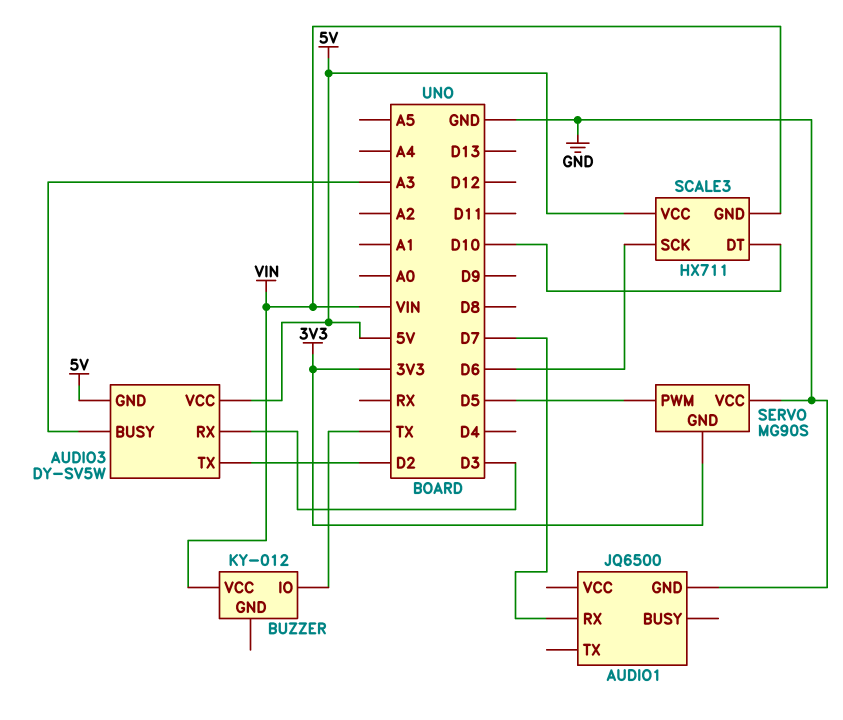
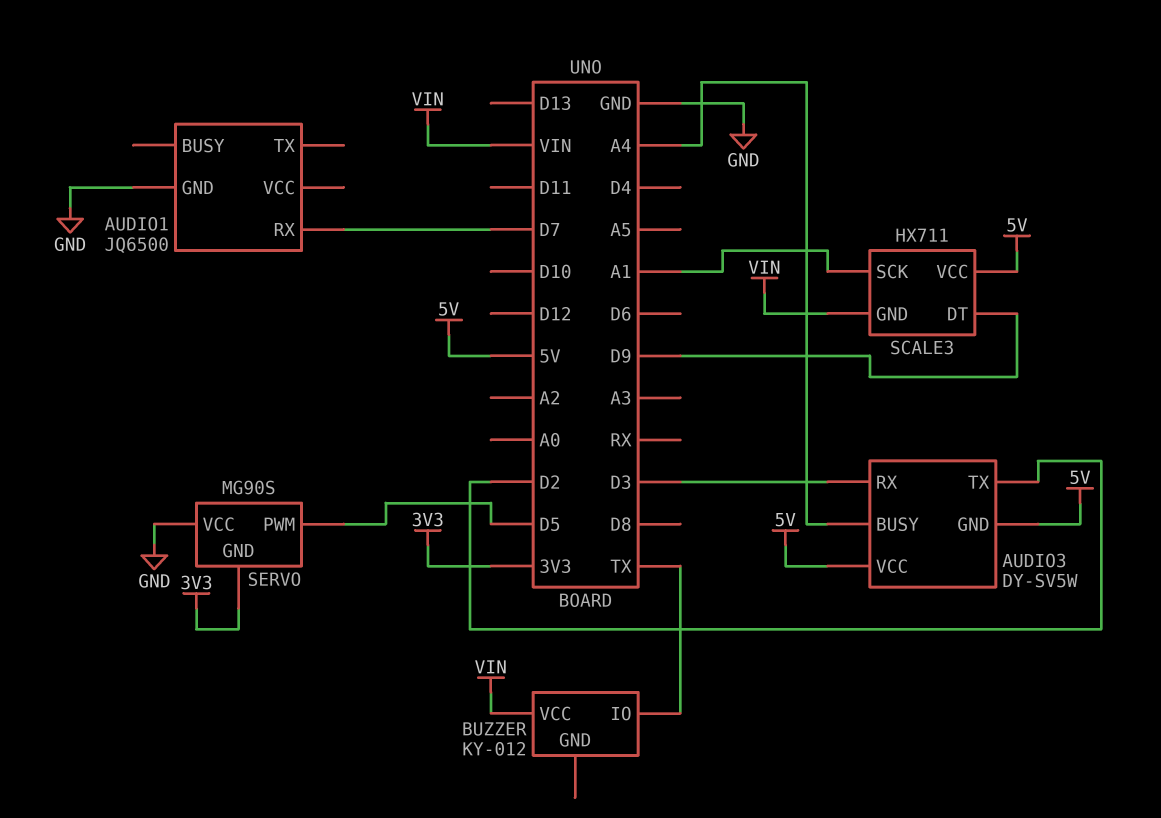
AUDIO3 pin BUSY: A3 -> A4
SCALE3 pin DT: D10 -> D9
SCALE3 pin SCK: D6 -> A1

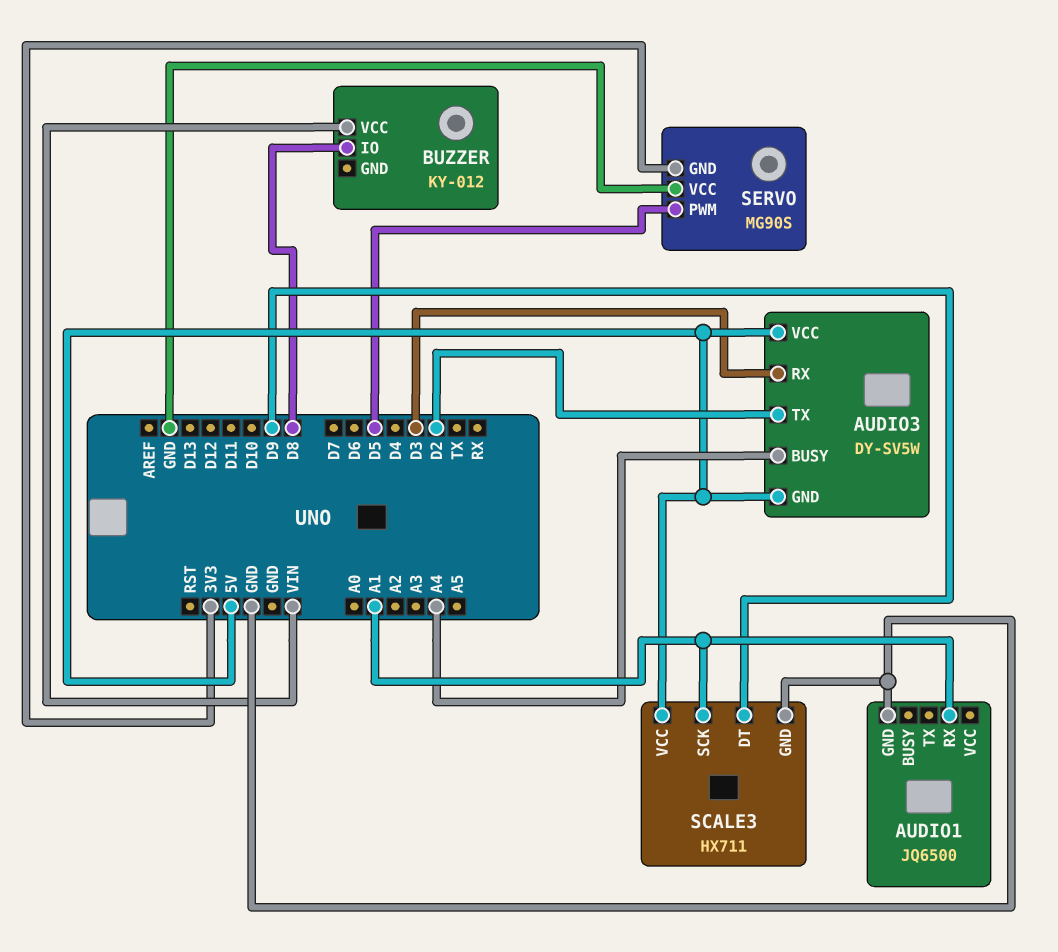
AUDIO1 pin RX: D7 -> A1
BUZZER pin IO: TX -> D8
SCALE3 pin GND: VIN -> GND

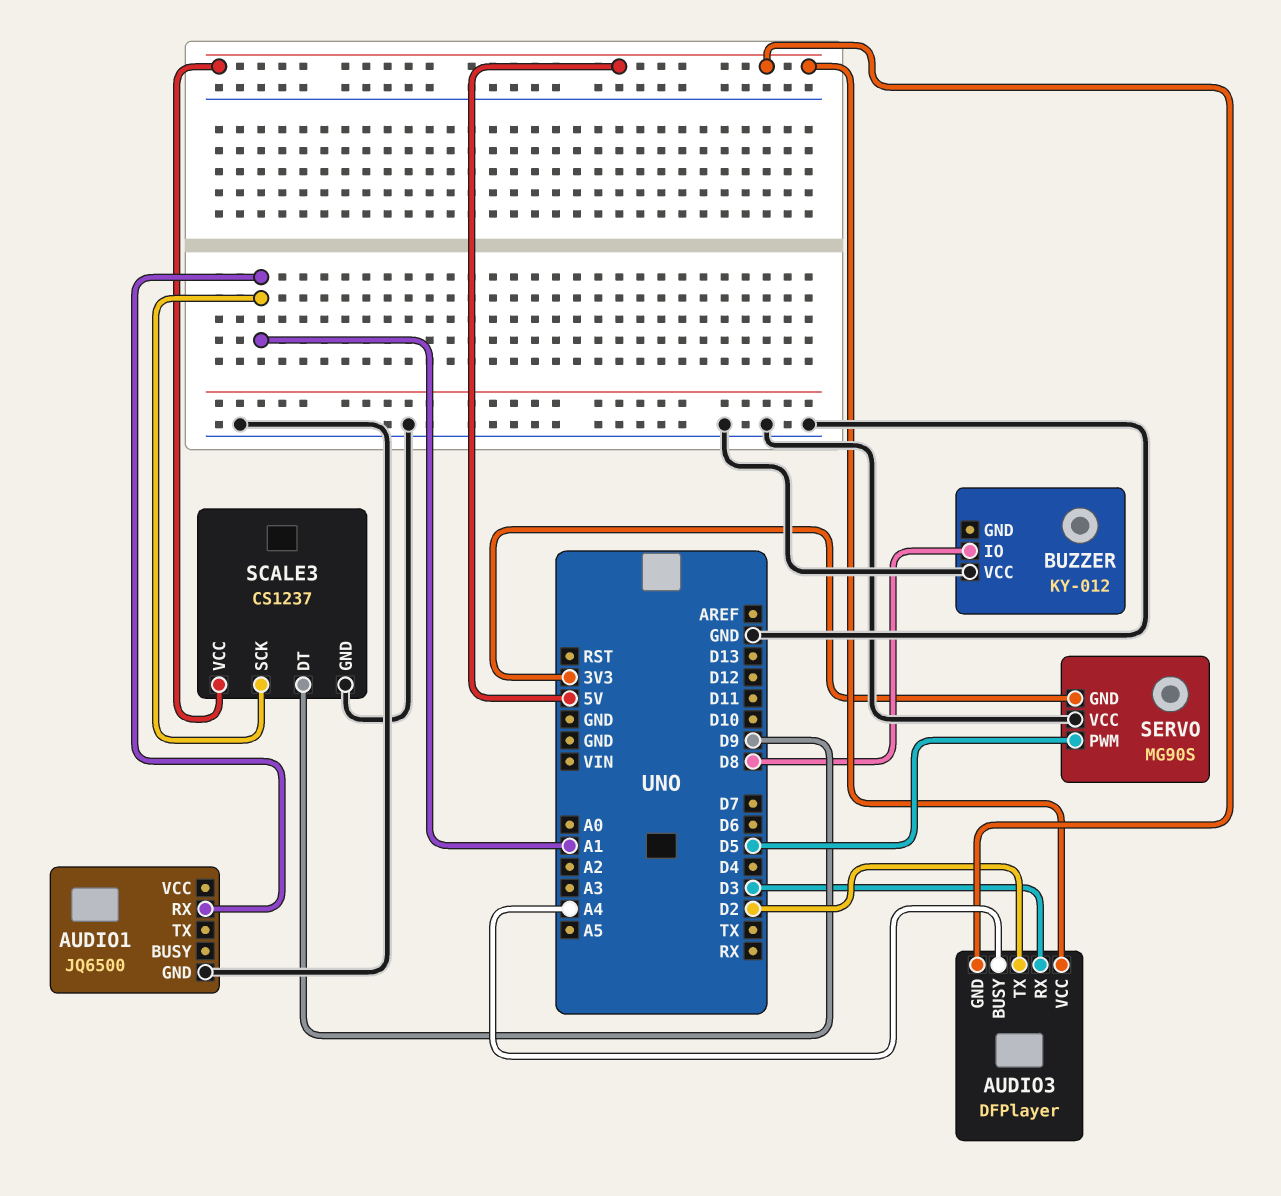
AUDIO3: DY-SV5W -> DFPlayer
BUZZER pin VCC: VIN -> GND
SCALE3: HX711 -> CS1237

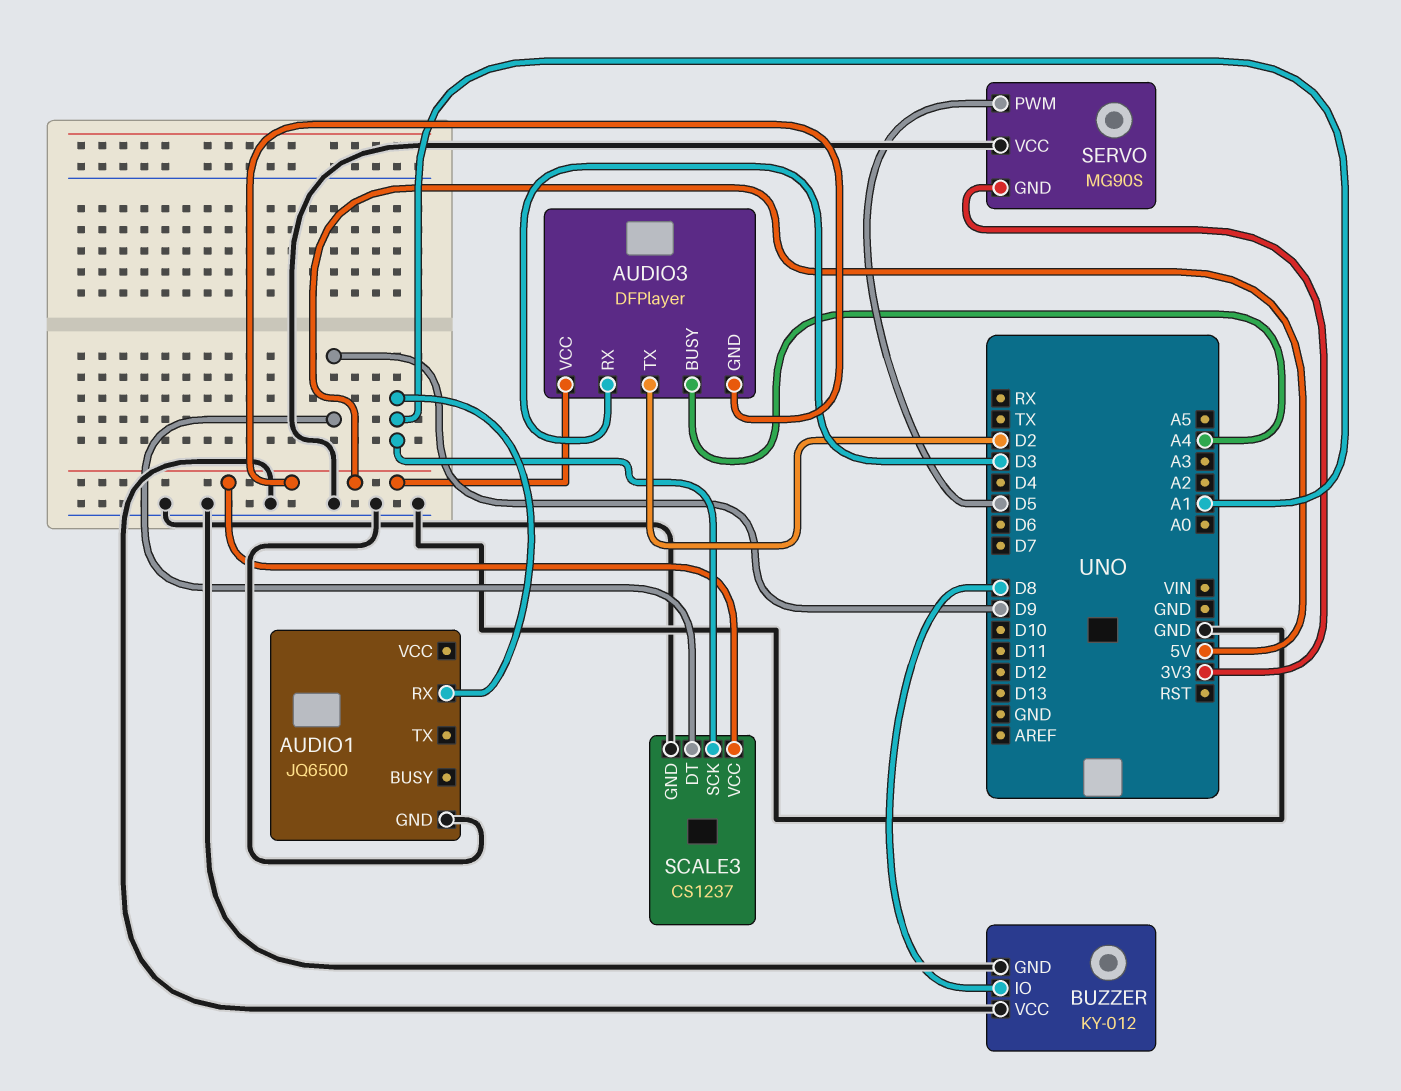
BUZZER pin GND: none -> GND

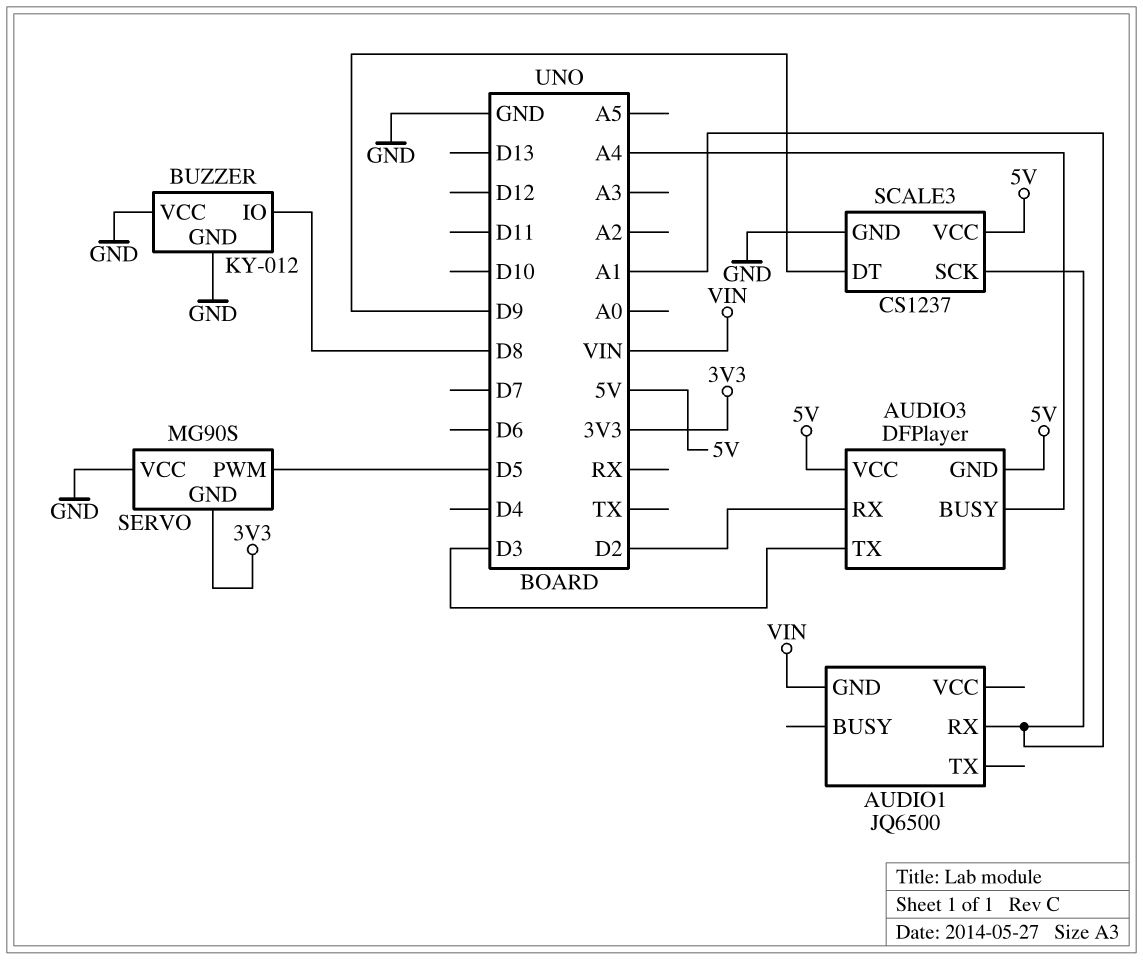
AUDIO1 pin GND: GND -> VIN
AUDIO3 pin RX: D3 -> D2
AUDIO3 pin TX: D2 -> D3

